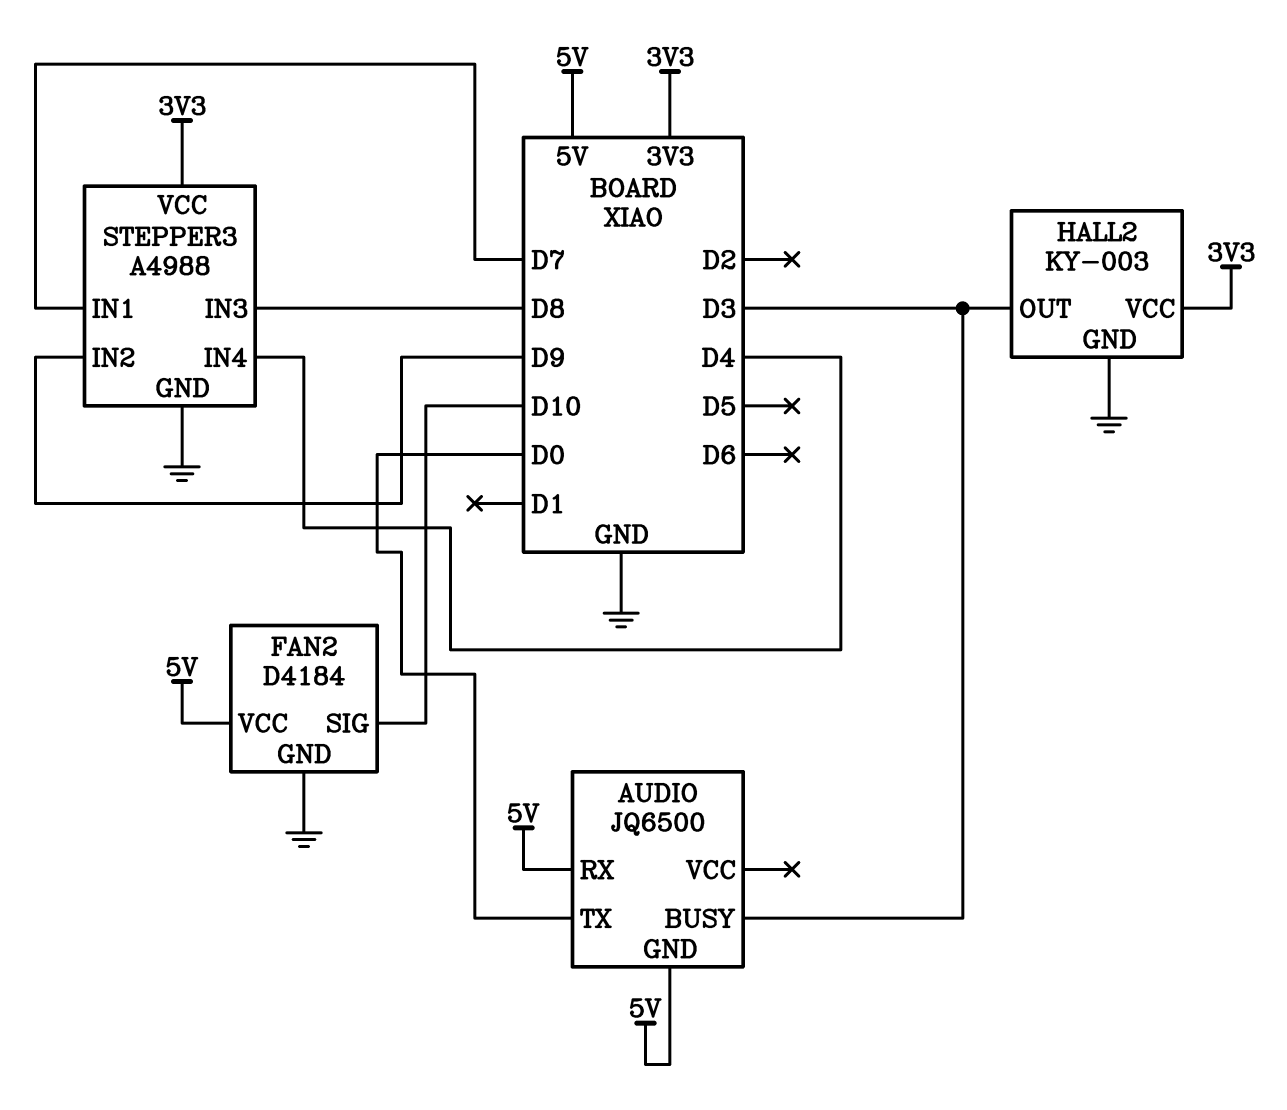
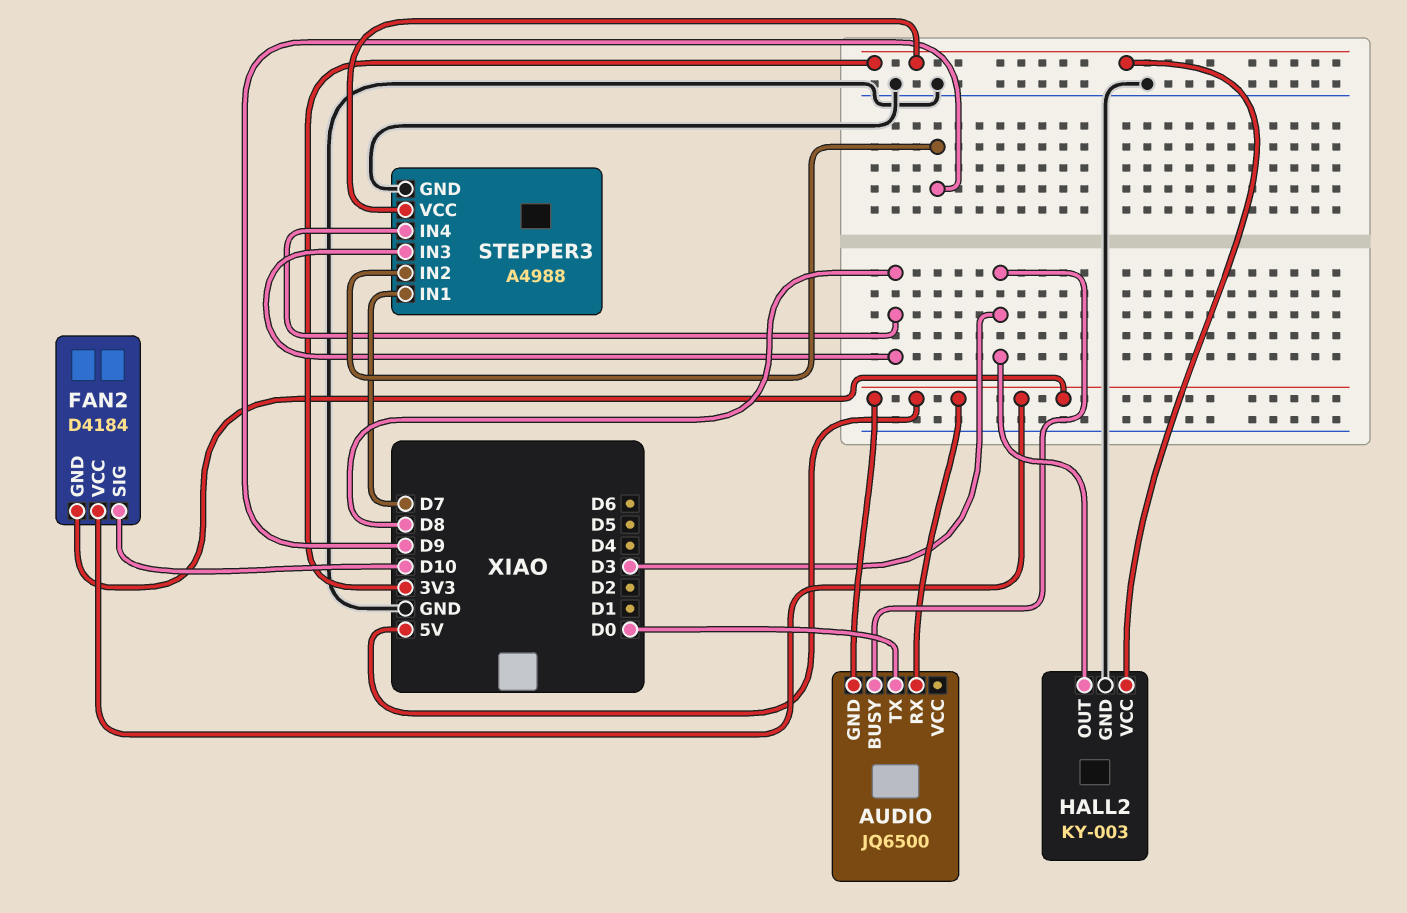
FAN2 pin GND: GND -> 5V
STEPPER3 pin IN4: D4 -> D8

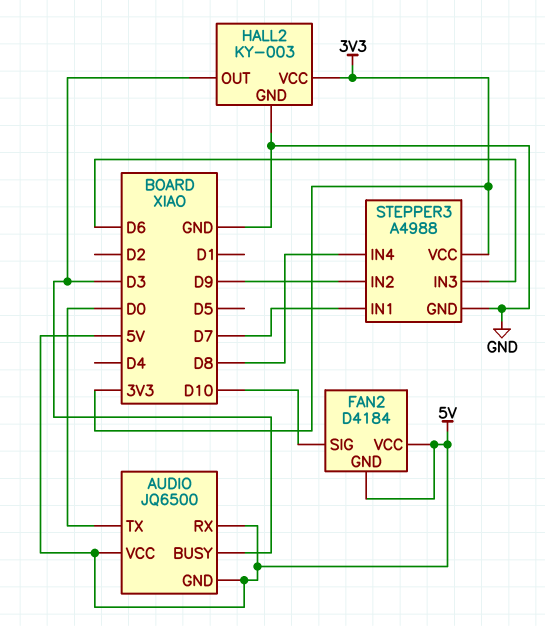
AUDIO pin VCC: none -> 5V
STEPPER3 pin IN3: D8 -> D6

